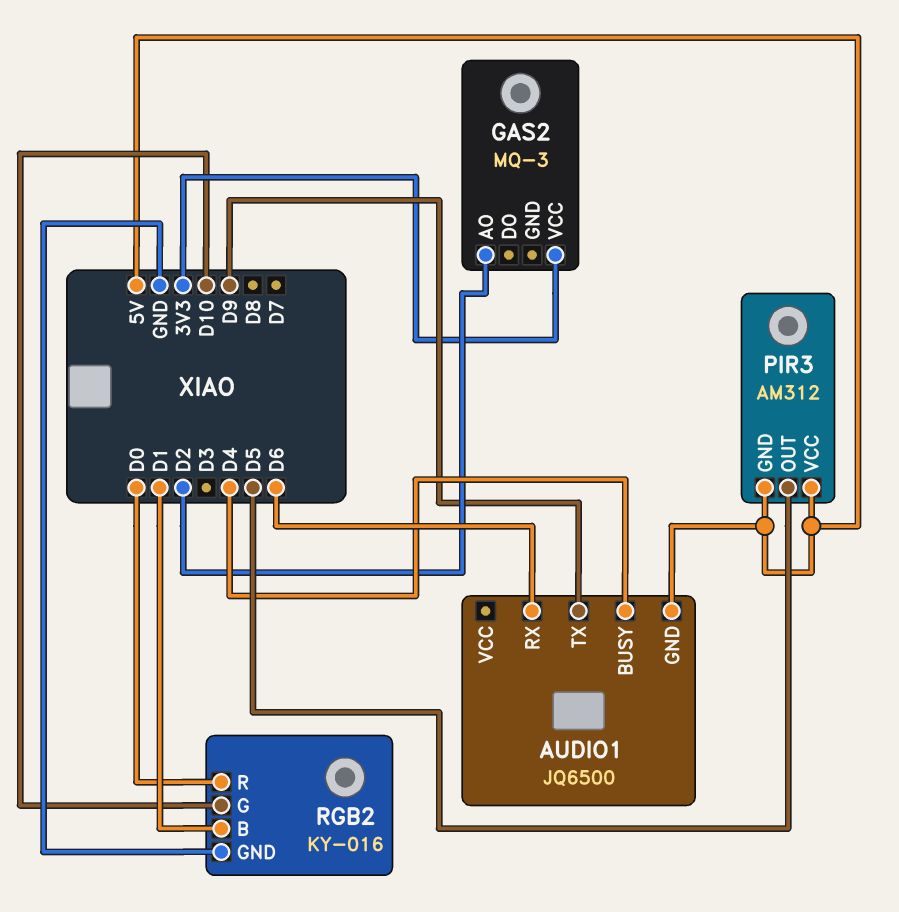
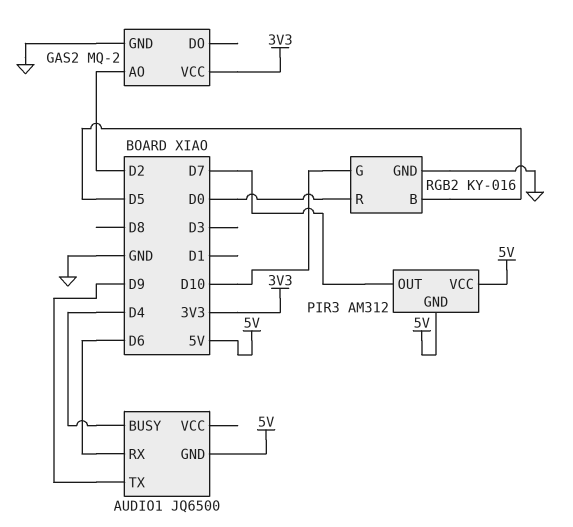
GAS2: MQ-3 -> MQ-2
GAS2 pin GND: none -> GND
PIR3 pin OUT: D5 -> D7
RGB2 pin B: D1 -> D5

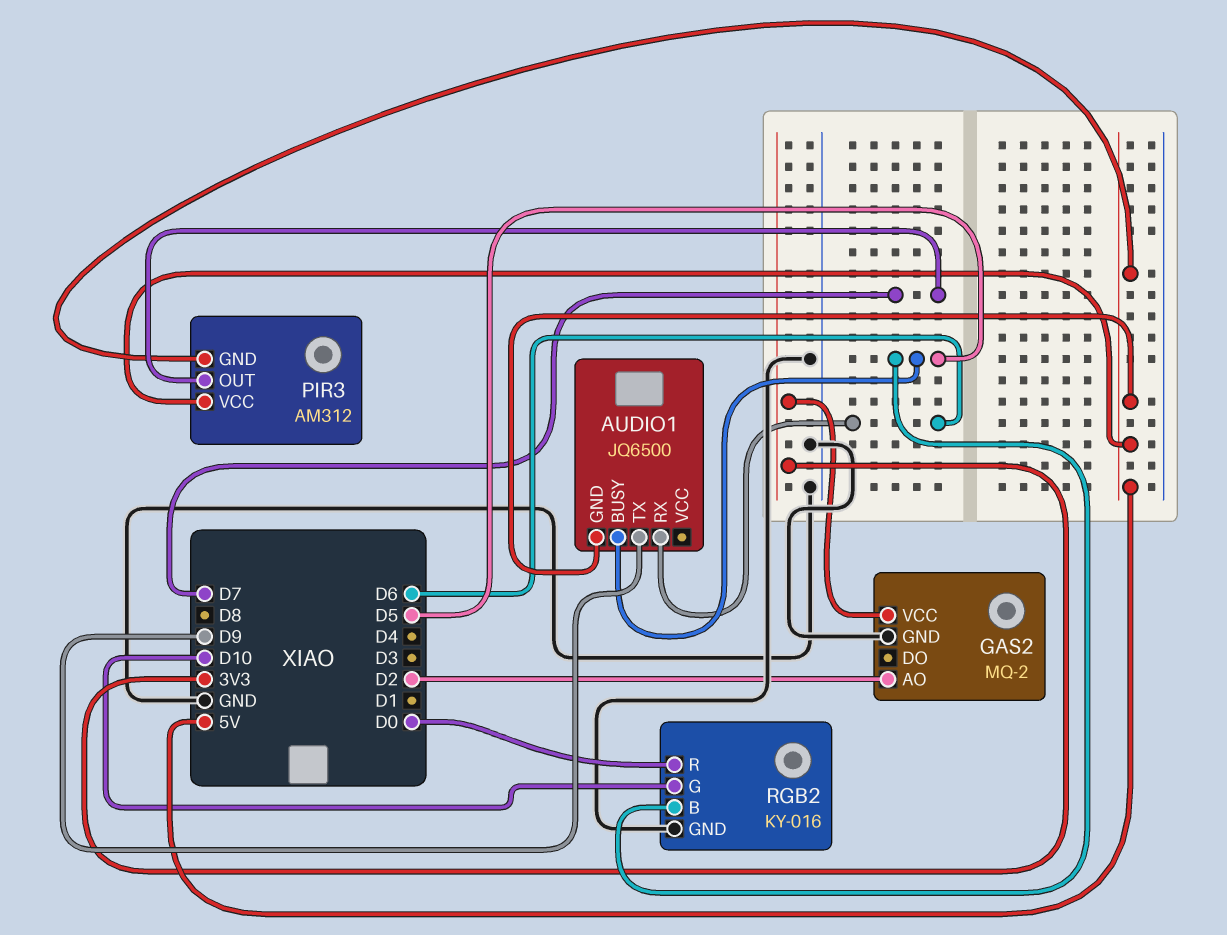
AUDIO1 pin BUSY: D4 -> D5

